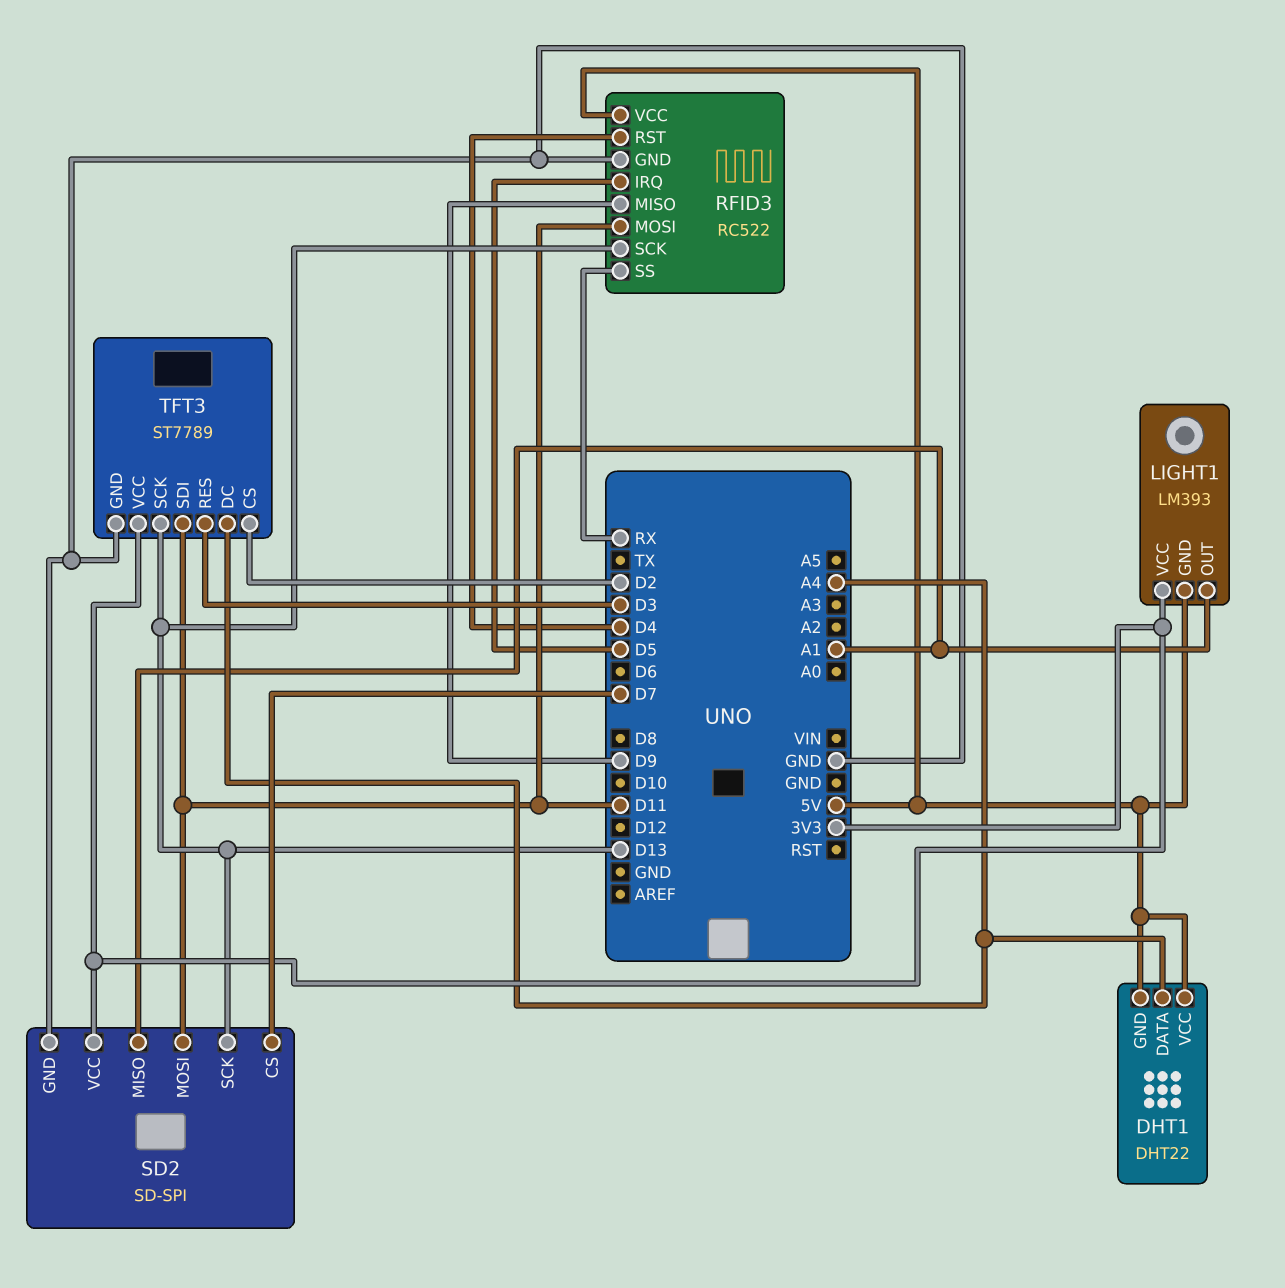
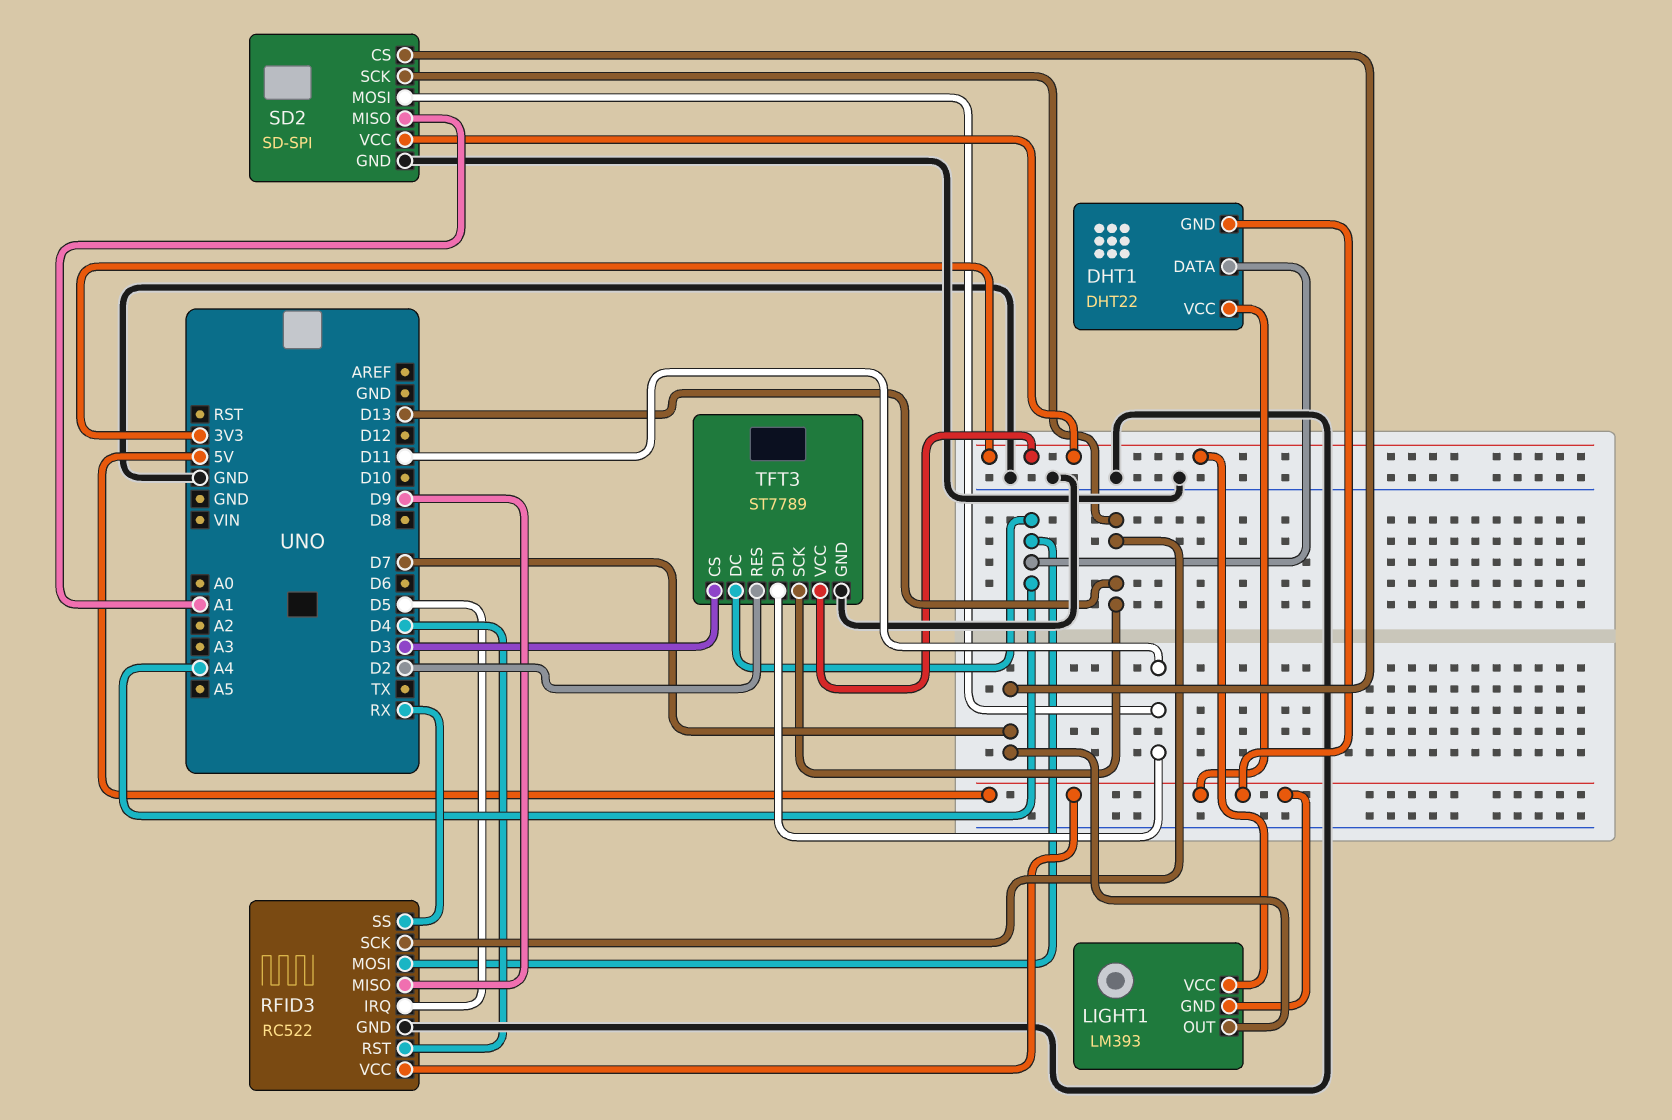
LIGHT1 pin OUT: A1 -> D7
RFID3 pin MOSI: D11 -> A4
TFT3 pin CS: D2 -> D3
TFT3 pin RES: D3 -> D2

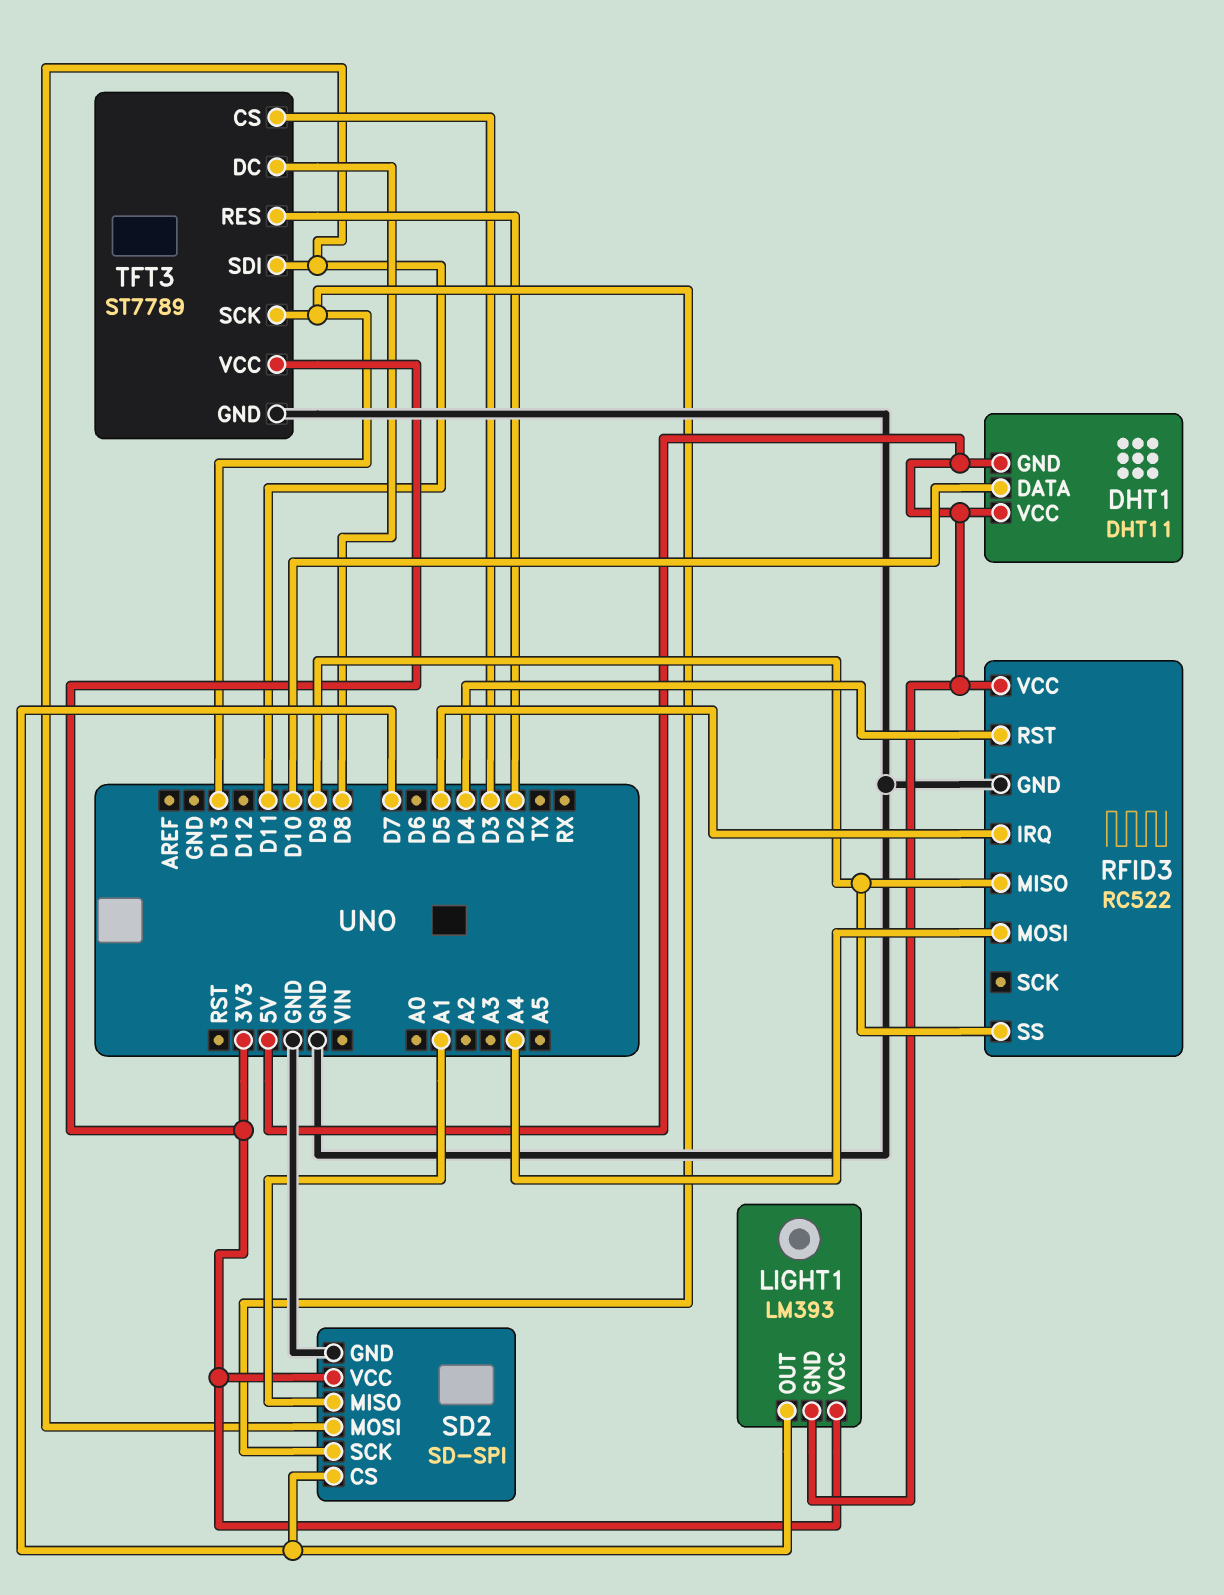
DHT1: DHT22 -> DHT11
DHT1 pin DATA: A4 -> D10
RFID3 pin SCK: D13 -> none
RFID3 pin SS: RX -> D9
TFT3 pin DC: A4 -> D8

